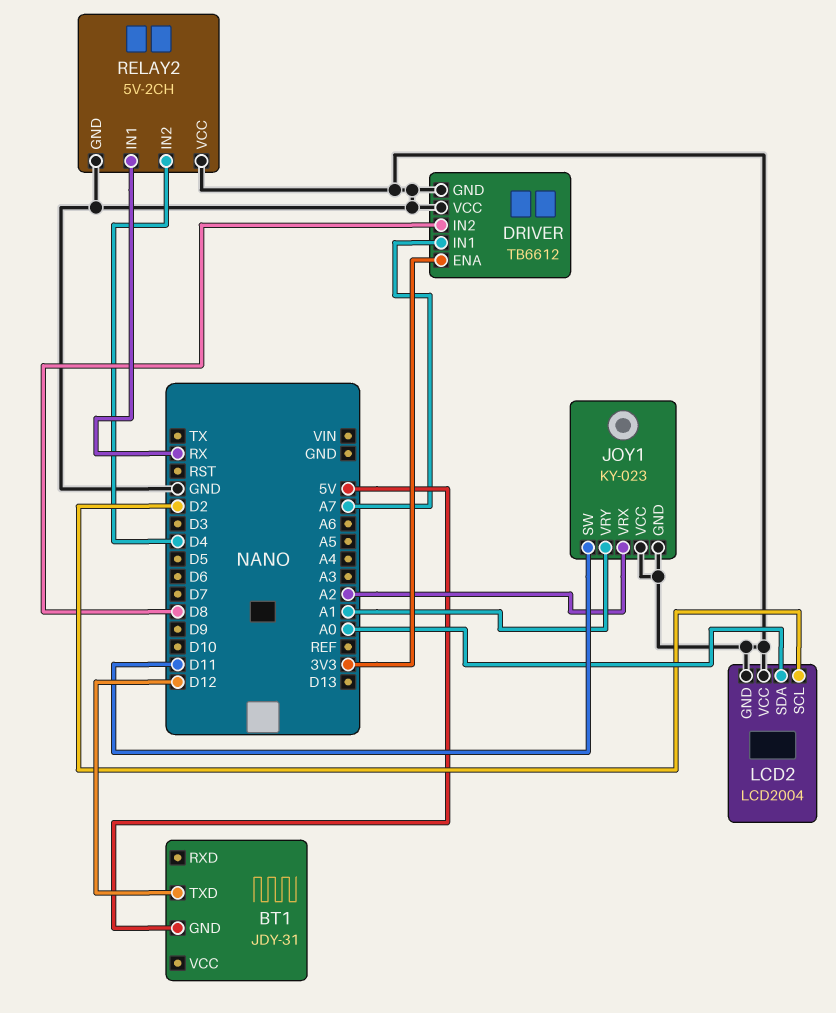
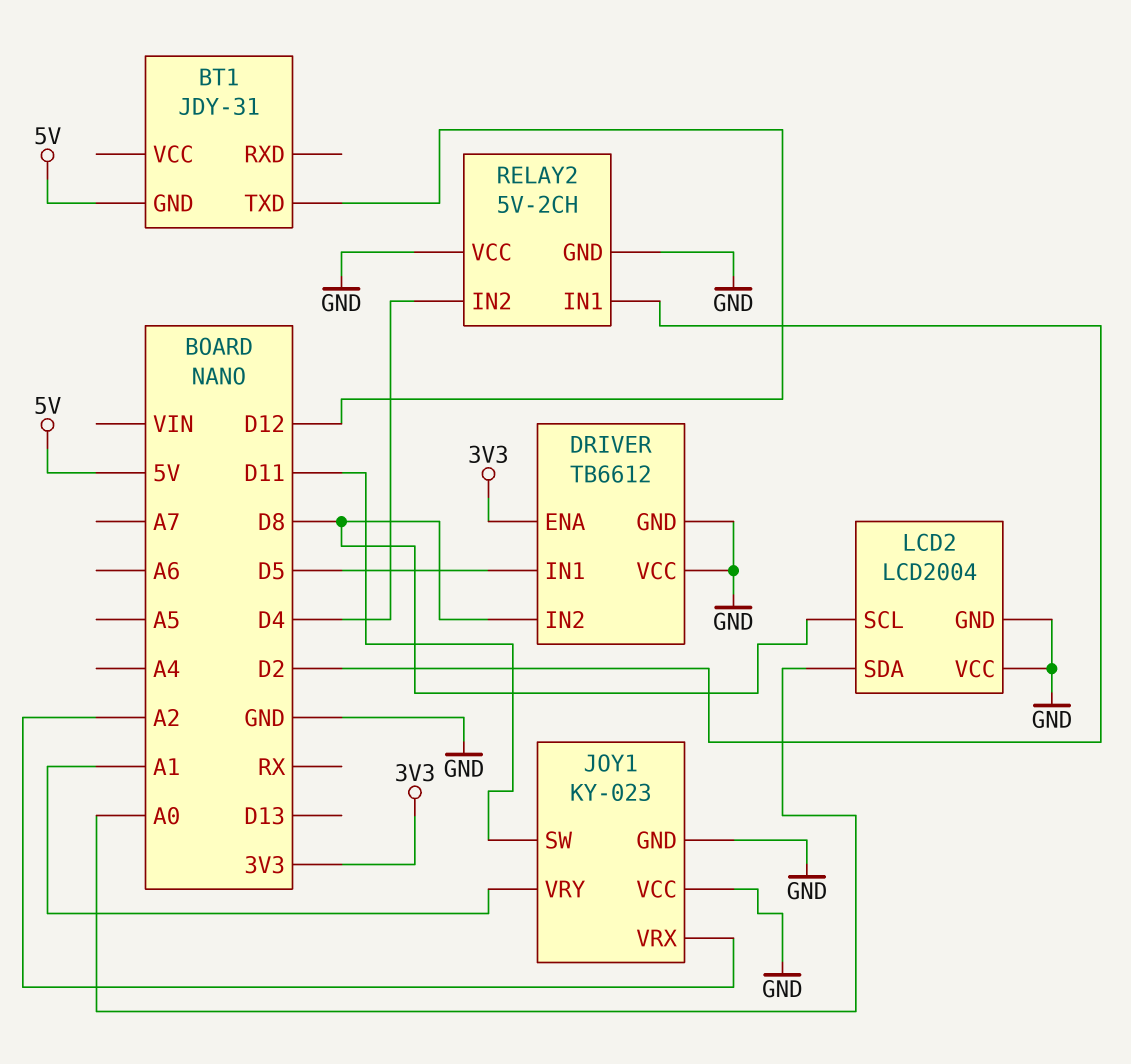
DRIVER pin IN1: A7 -> D5
LCD2 pin SCL: D2 -> D8
RELAY2 pin IN1: RX -> D2

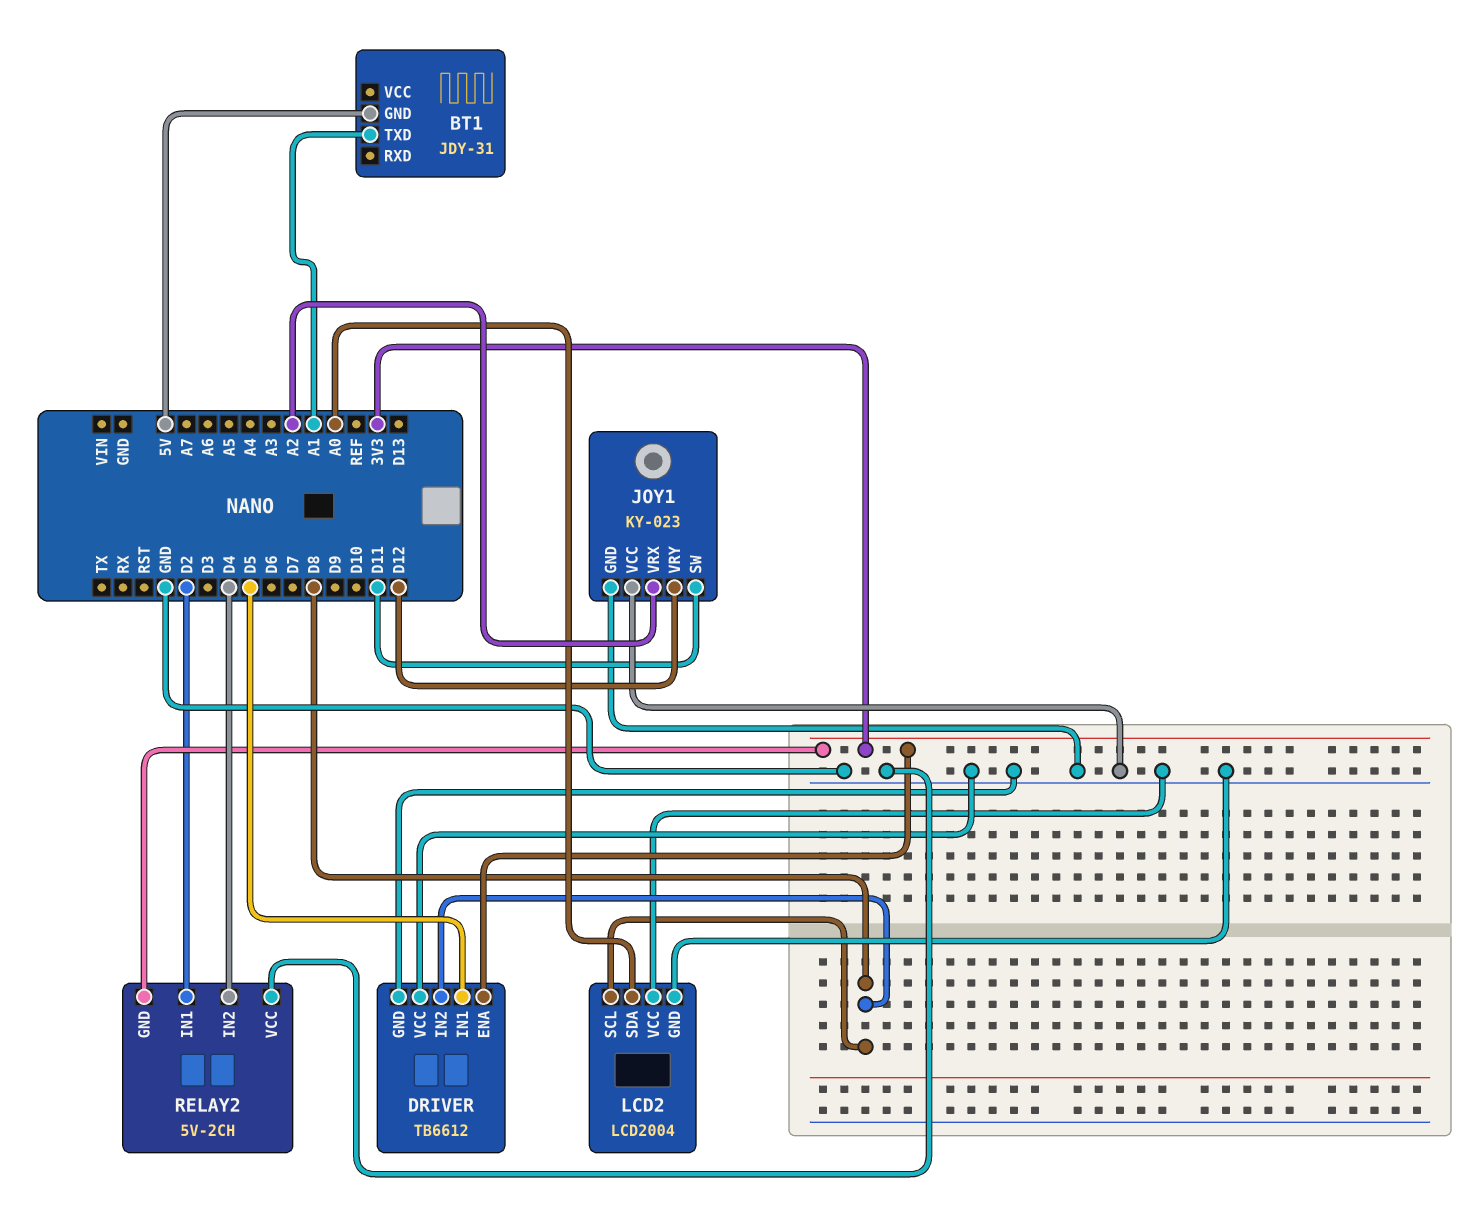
BT1 pin TXD: D12 -> A1
JOY1 pin VRY: A1 -> D12
RELAY2 pin GND: GND -> 3V3

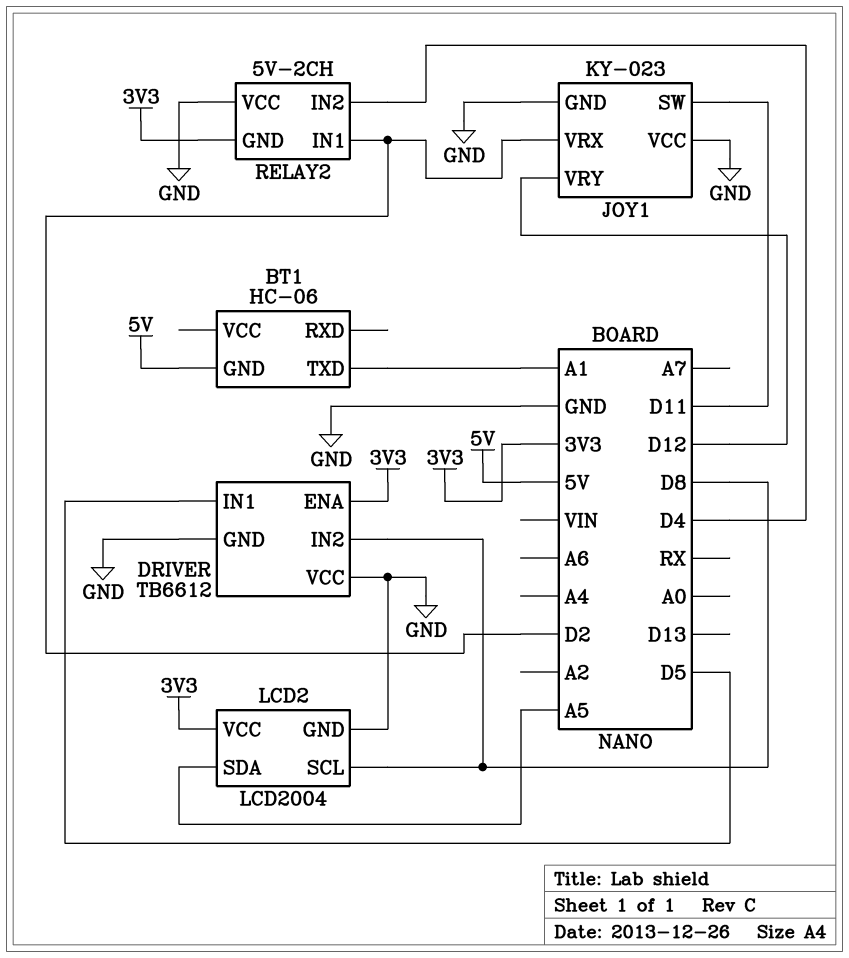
BT1: JDY-31 -> HC-06
JOY1 pin VRX: A2 -> D2
LCD2 pin SDA: A0 -> A5
LCD2 pin VCC: GND -> 3V3

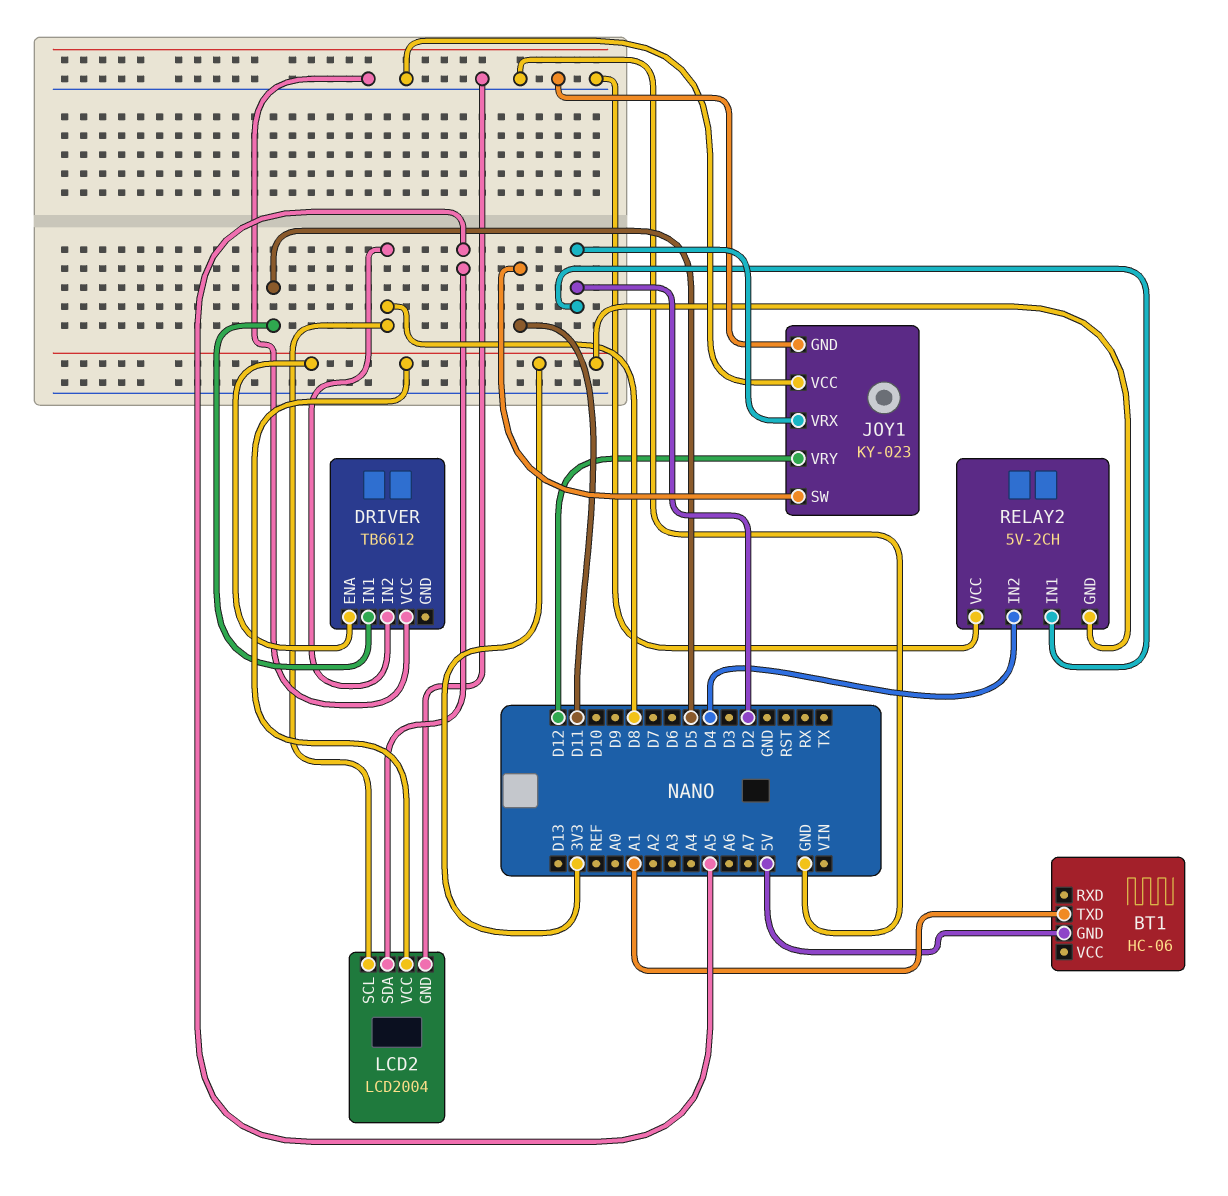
DRIVER pin GND: GND -> none

